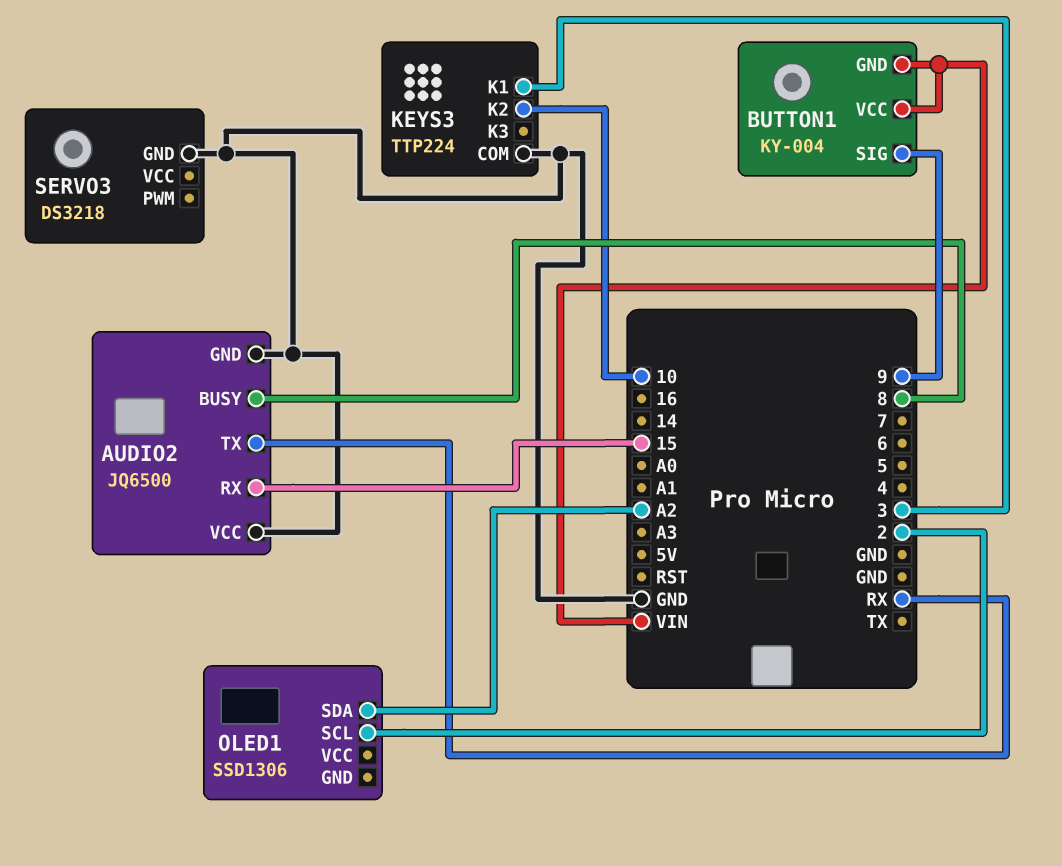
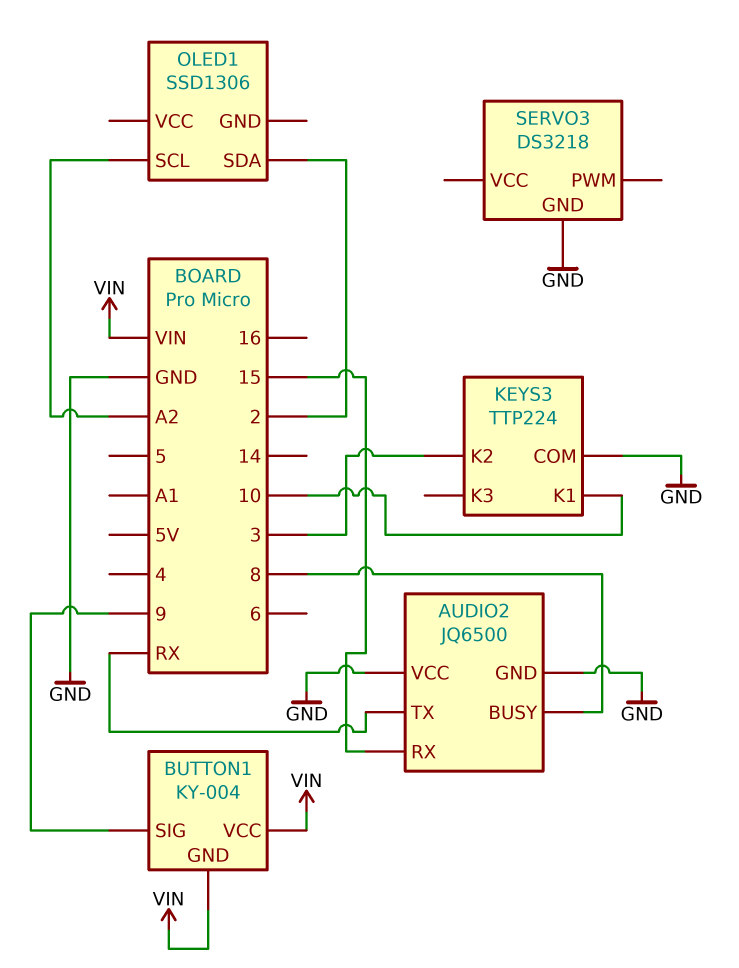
KEYS3 pin K1: 3 -> 10
KEYS3 pin K2: 10 -> 3
OLED1 pin SCL: 2 -> A2
OLED1 pin SDA: A2 -> 2

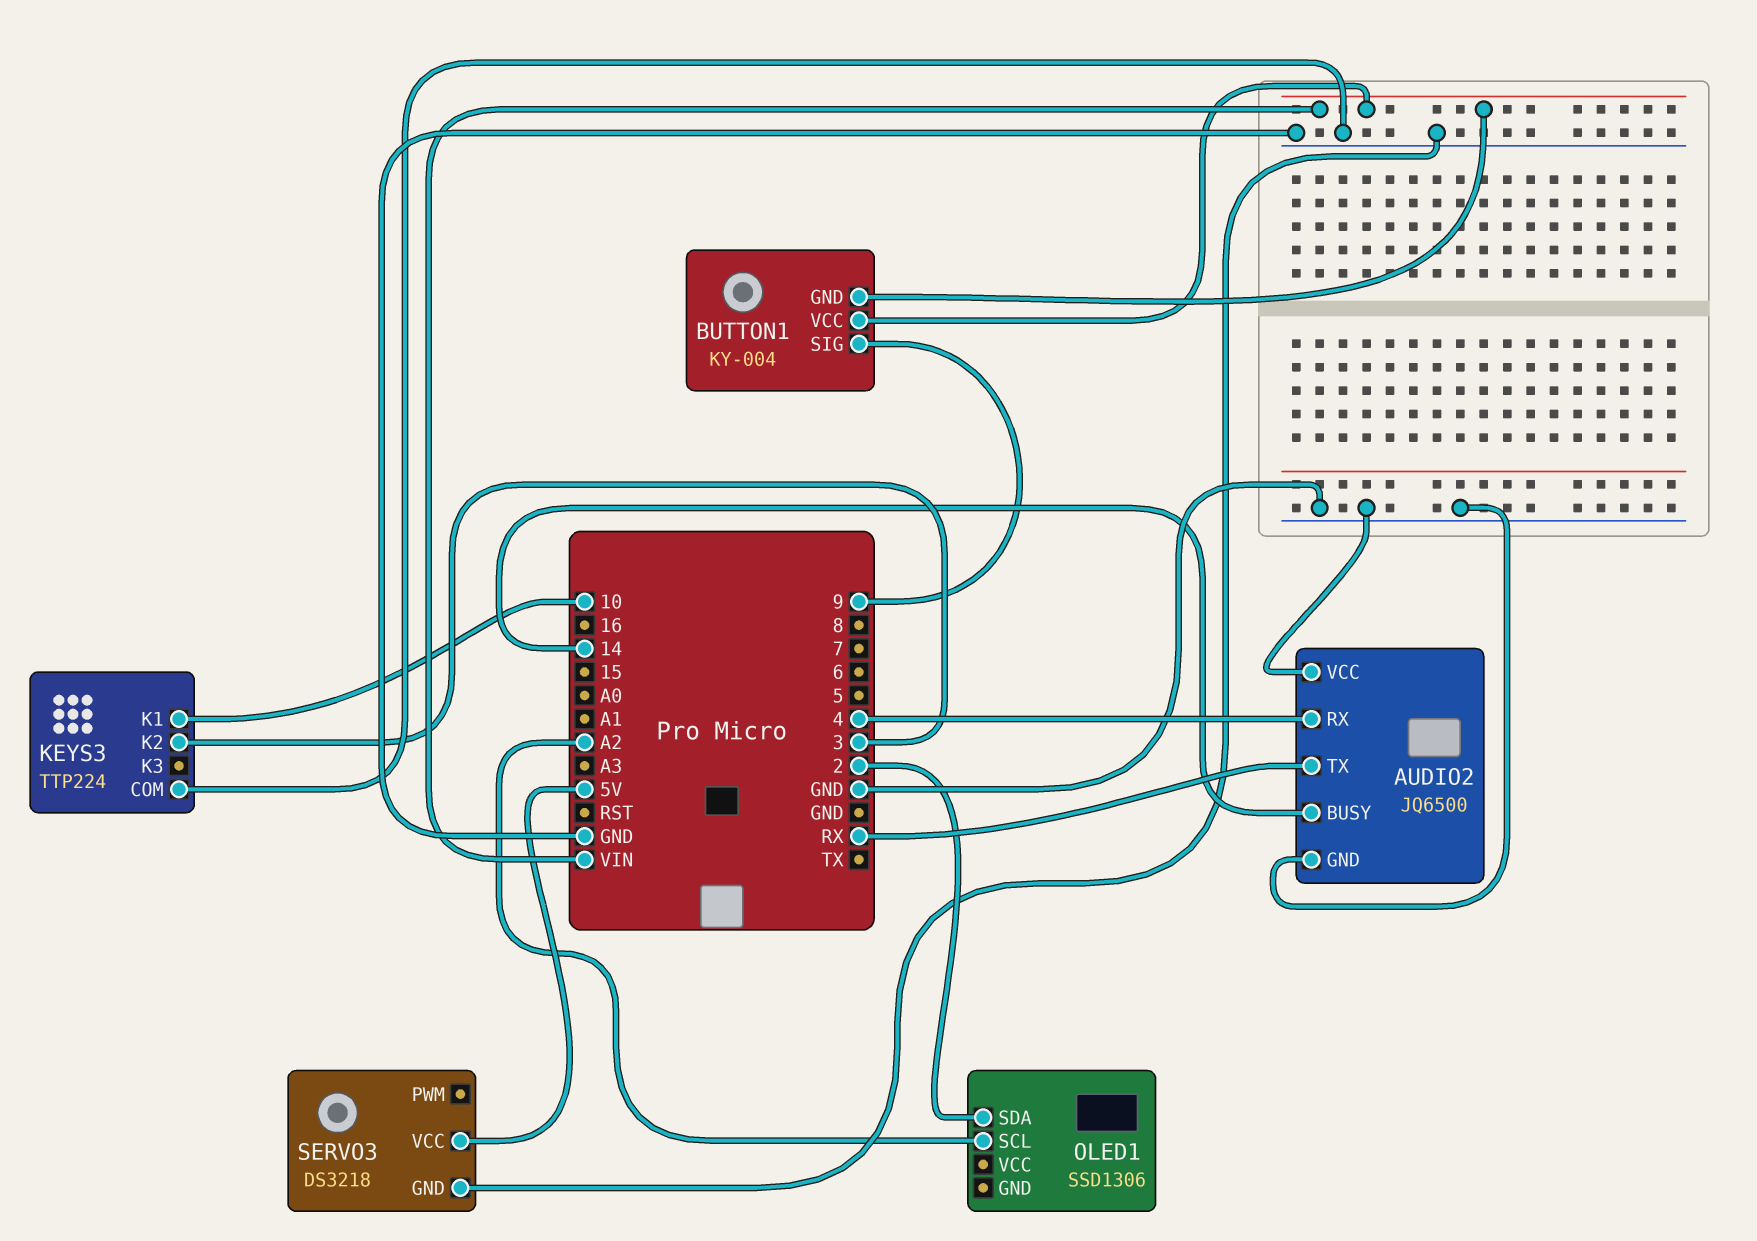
AUDIO2 pin BUSY: 8 -> 14
AUDIO2 pin RX: 15 -> 4
SERVO3 pin VCC: none -> 5V

